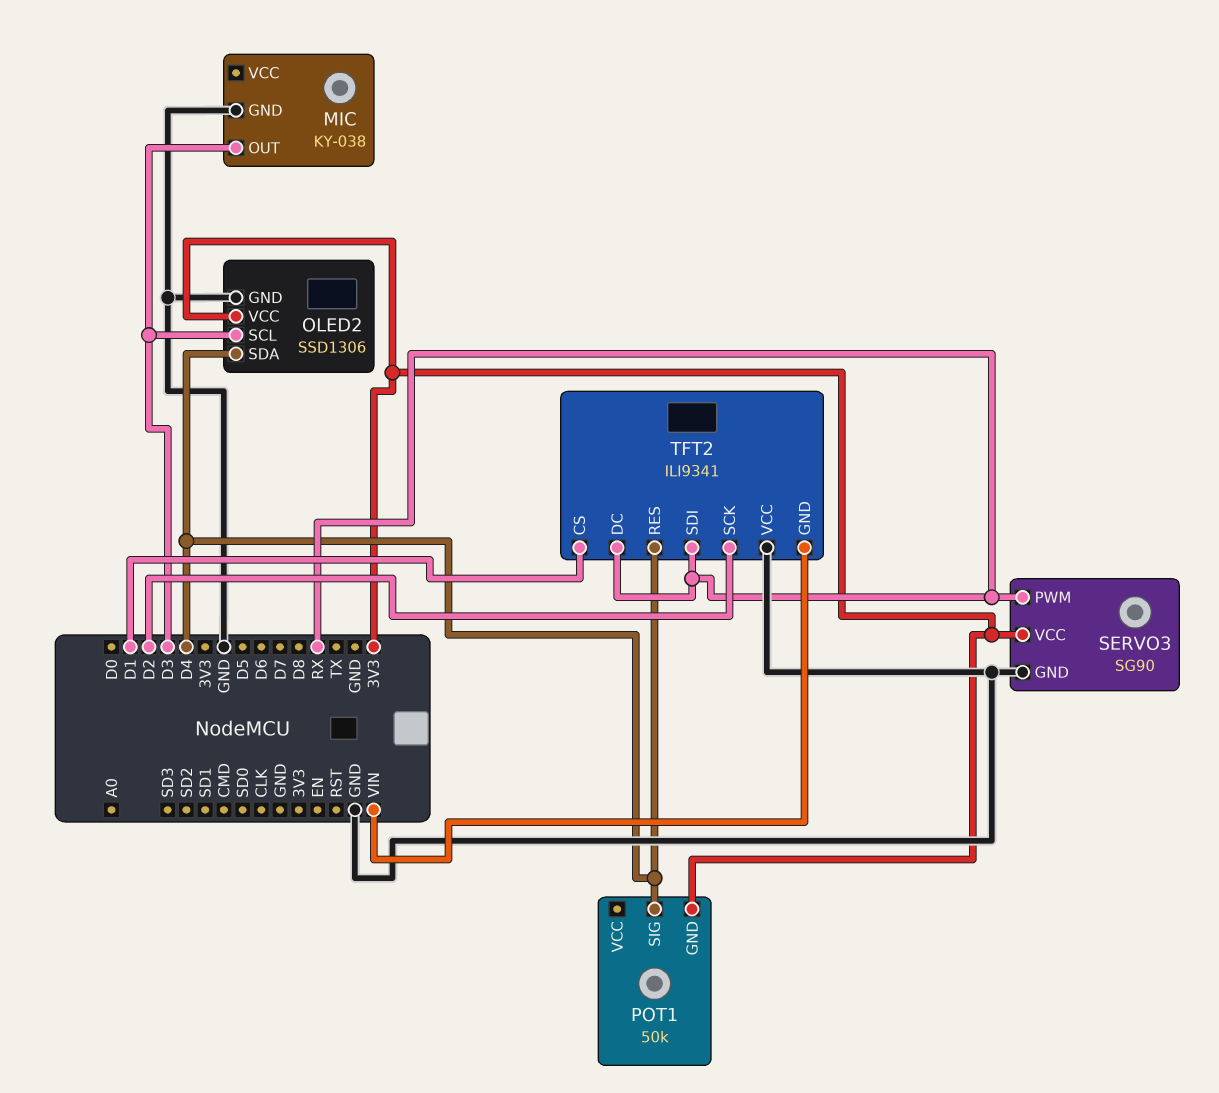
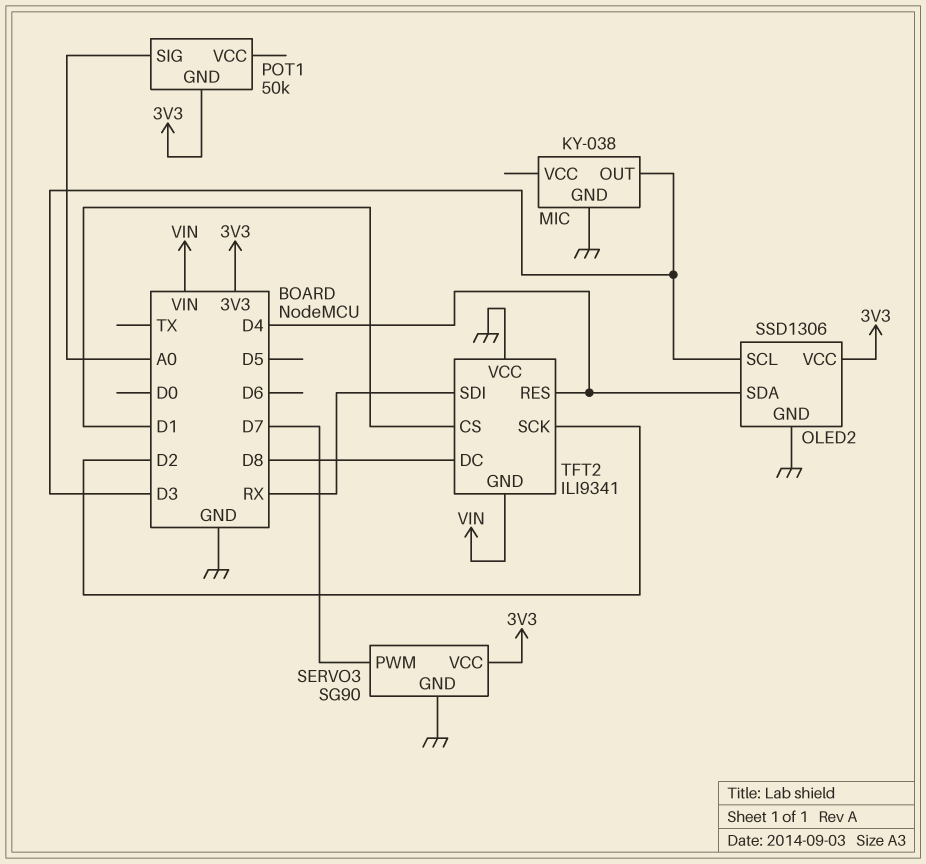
POT1 pin SIG: D4 -> A0
SERVO3 pin PWM: RX -> D7
TFT2 pin DC: RX -> D8

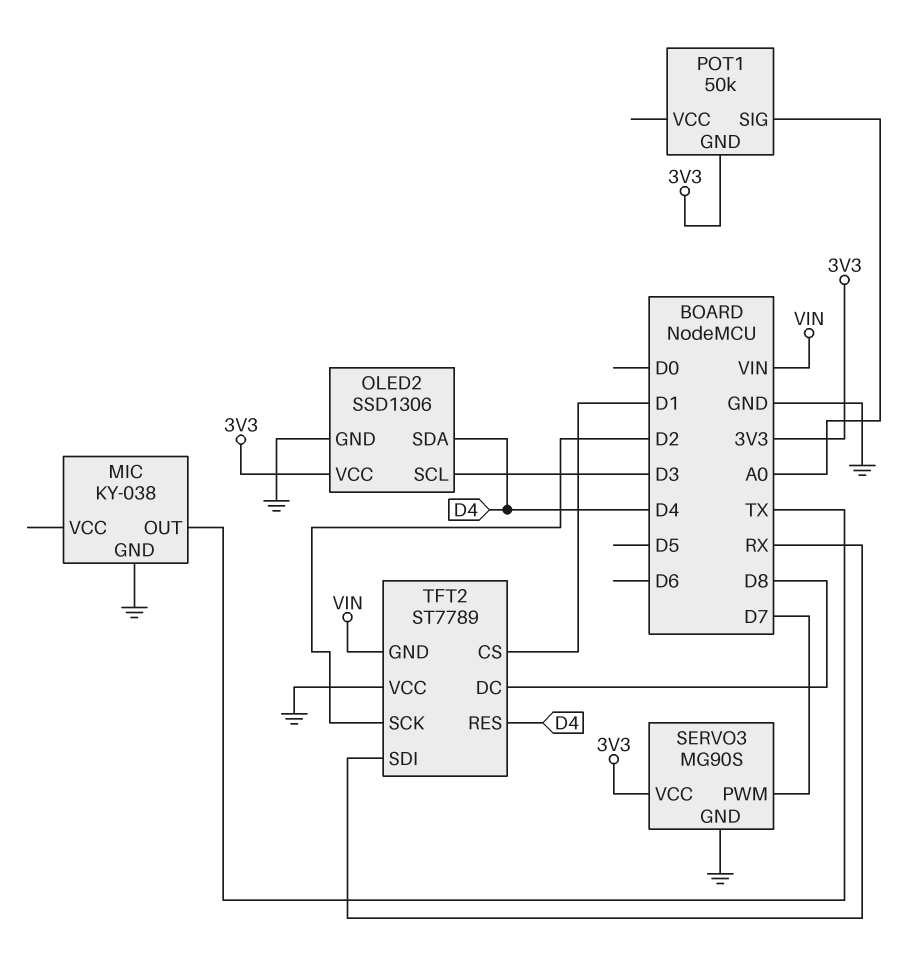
MIC pin OUT: D3 -> TX
SERVO3: SG90 -> MG90S
TFT2: ILI9341 -> ST7789

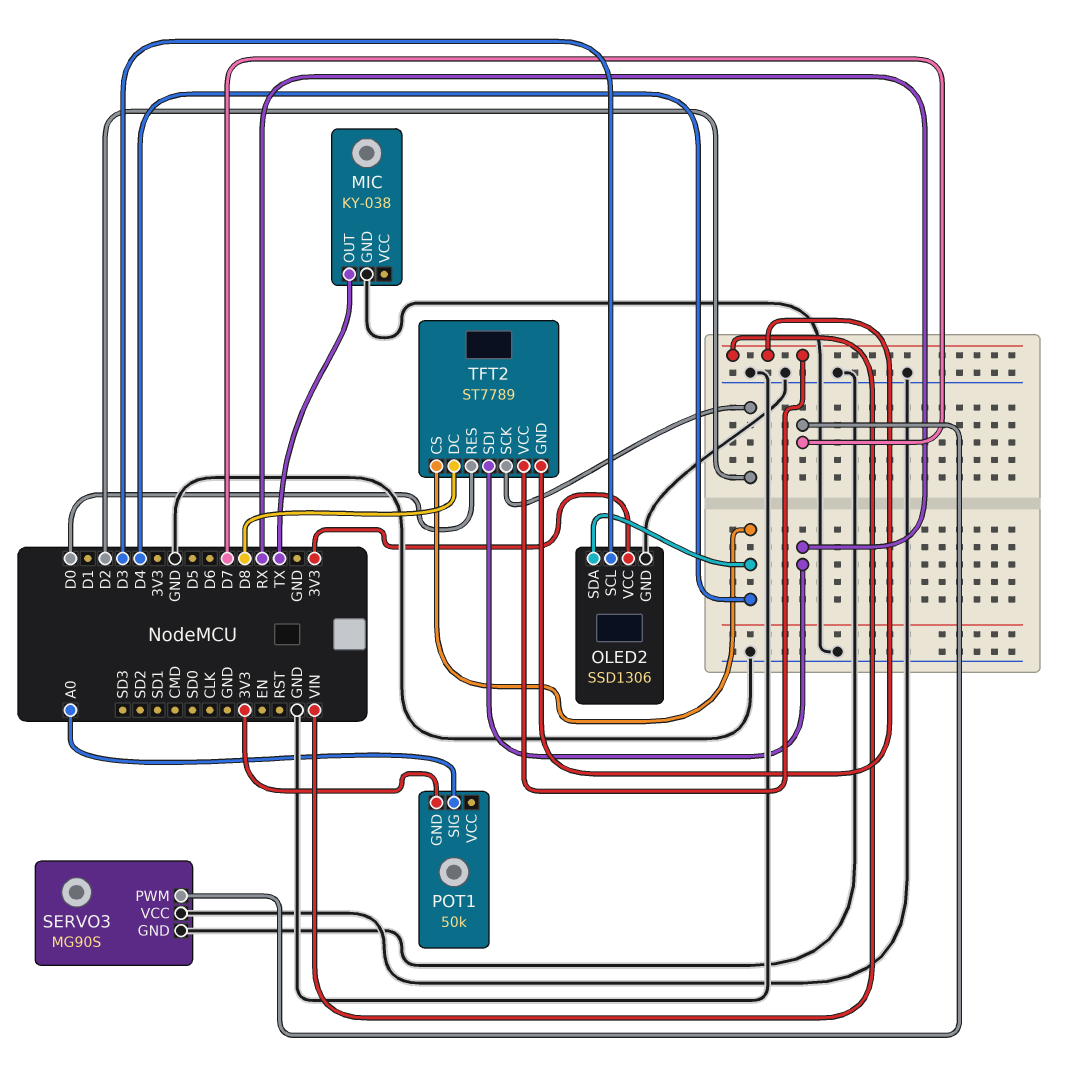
SERVO3 pin VCC: 3V3 -> GND
TFT2 pin CS: D1 -> D4
TFT2 pin RES: D4 -> D0
TFT2 pin VCC: GND -> VIN

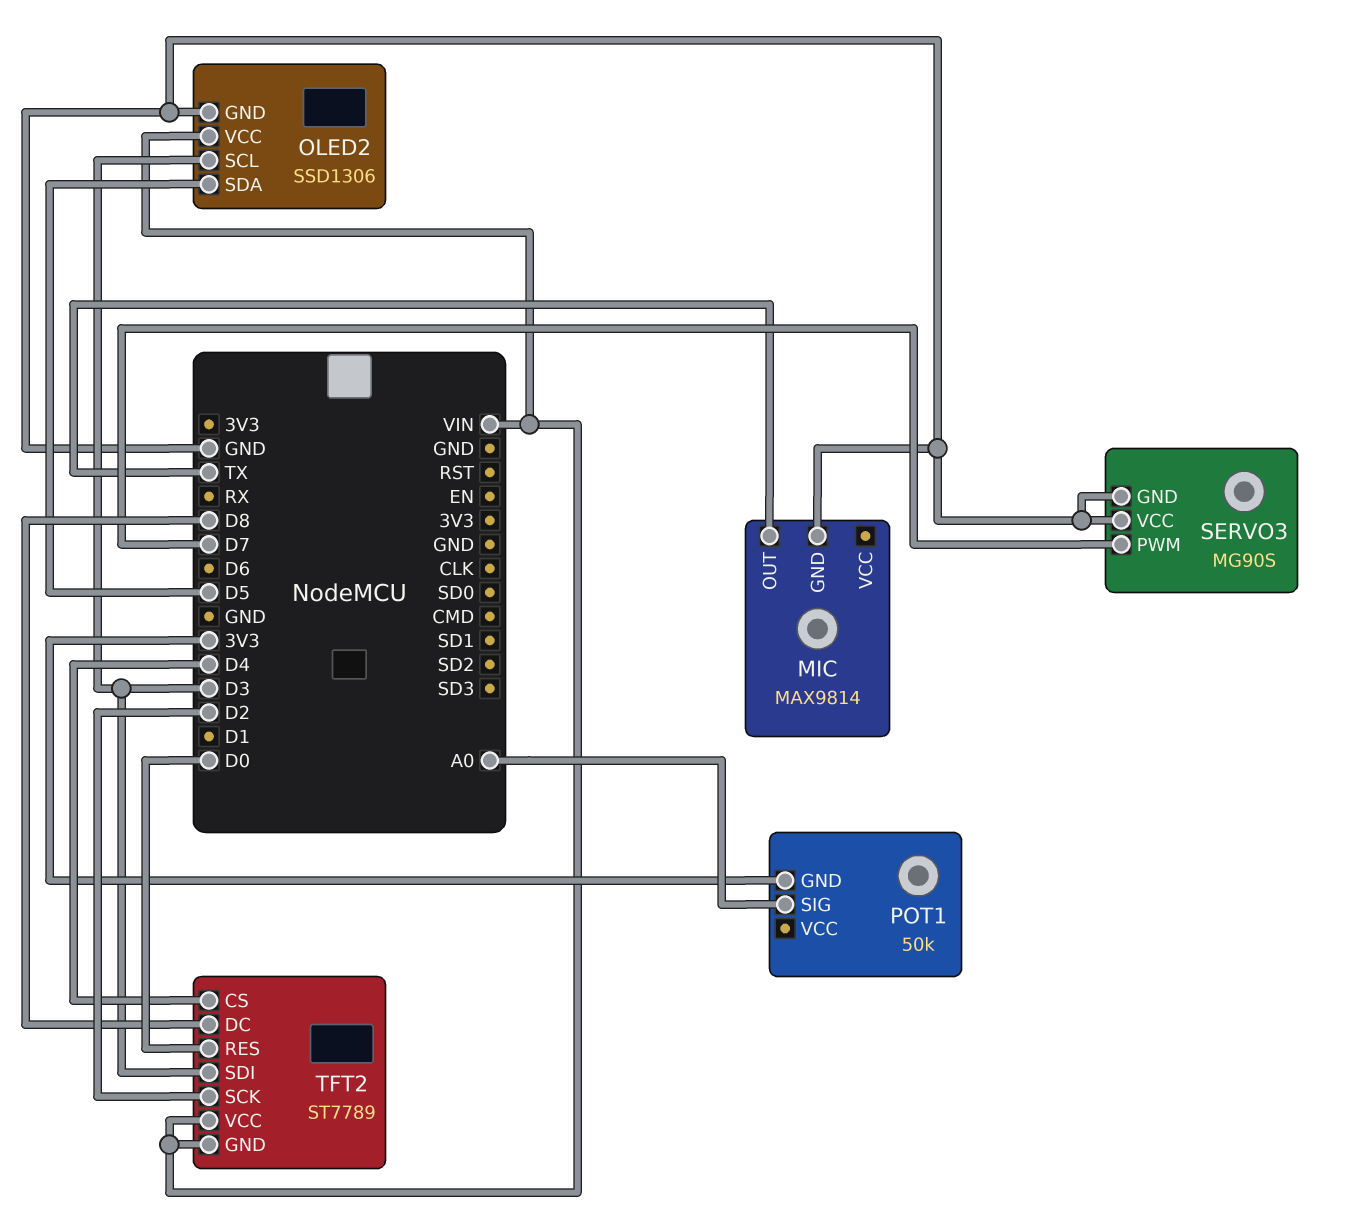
MIC: KY-038 -> MAX9814
OLED2 pin SDA: D4 -> D5
OLED2 pin VCC: 3V3 -> VIN
TFT2 pin SDI: RX -> D3

